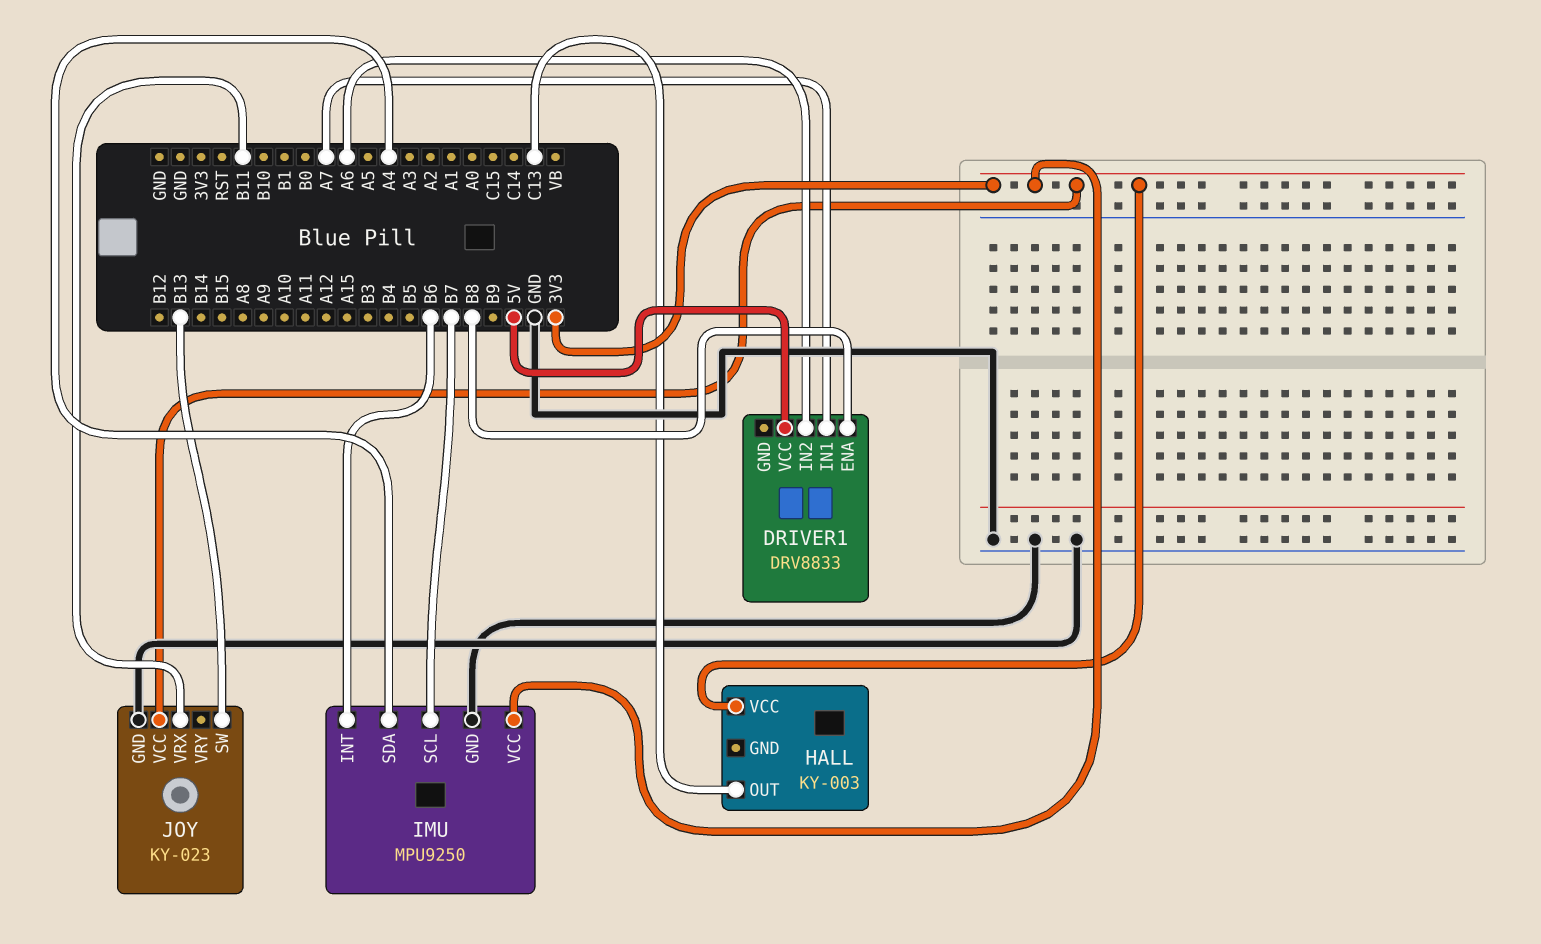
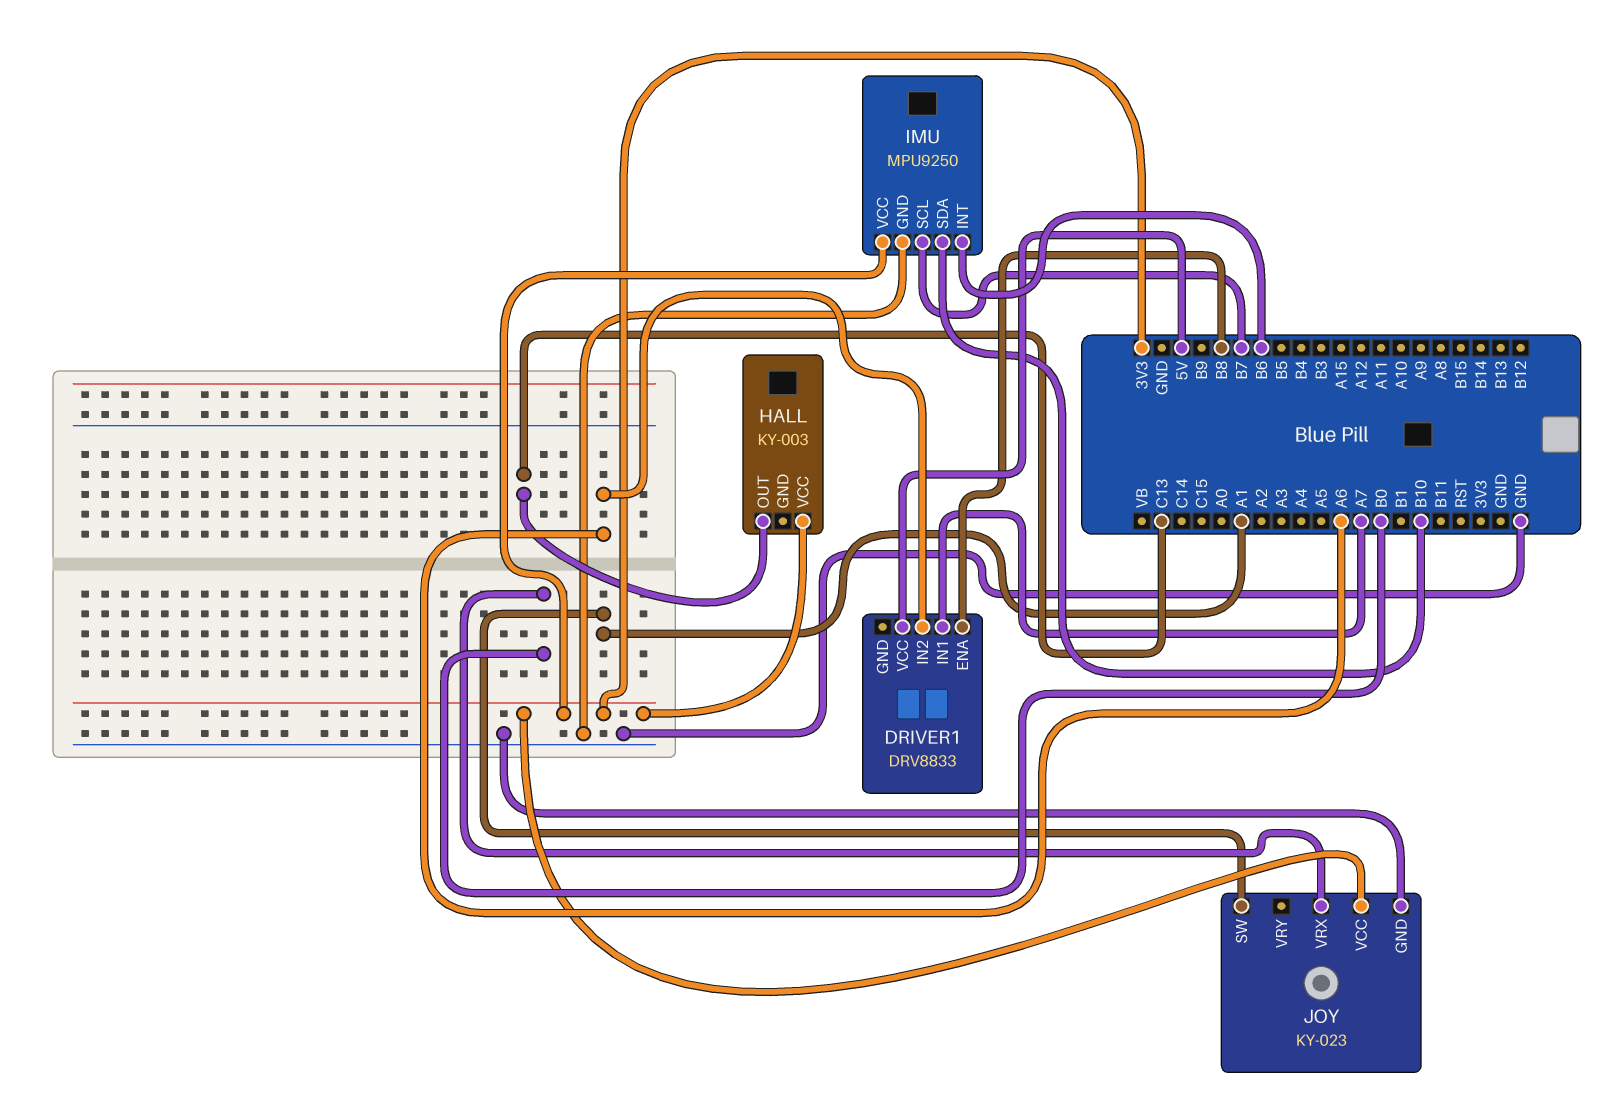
IMU pin SDA: A4 -> B10
JOY pin SW: B13 -> A1
JOY pin VRX: B11 -> B0

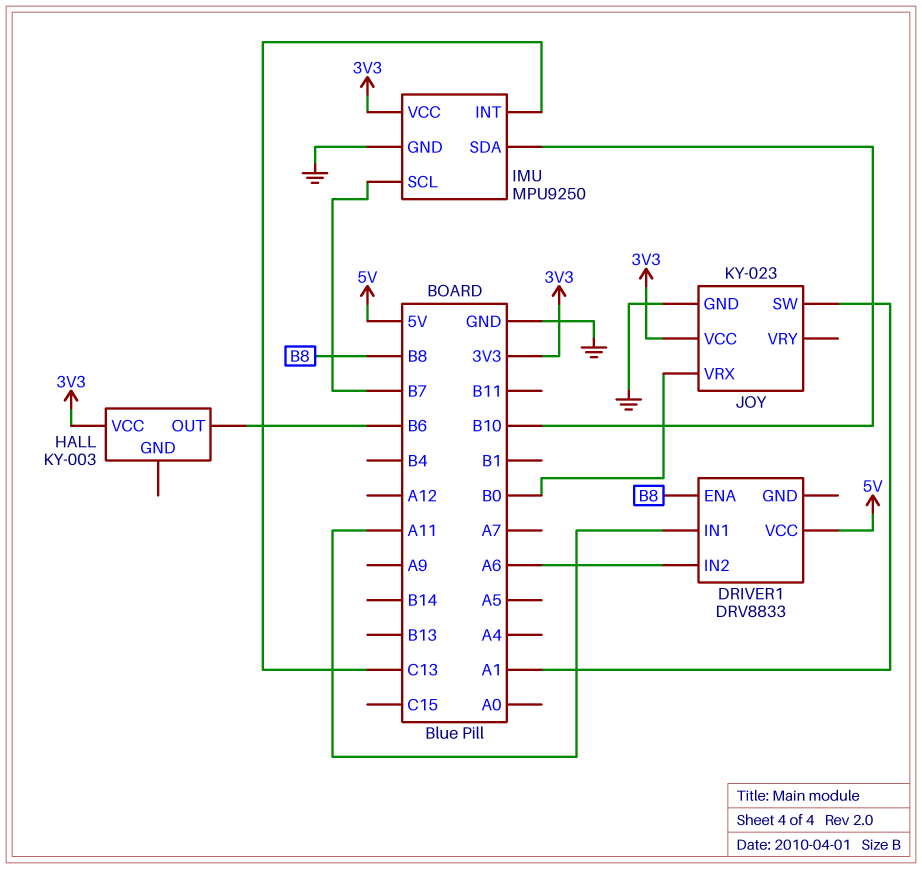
DRIVER1 pin IN1: A7 -> A11
HALL pin OUT: C13 -> B6
IMU pin INT: B6 -> C13

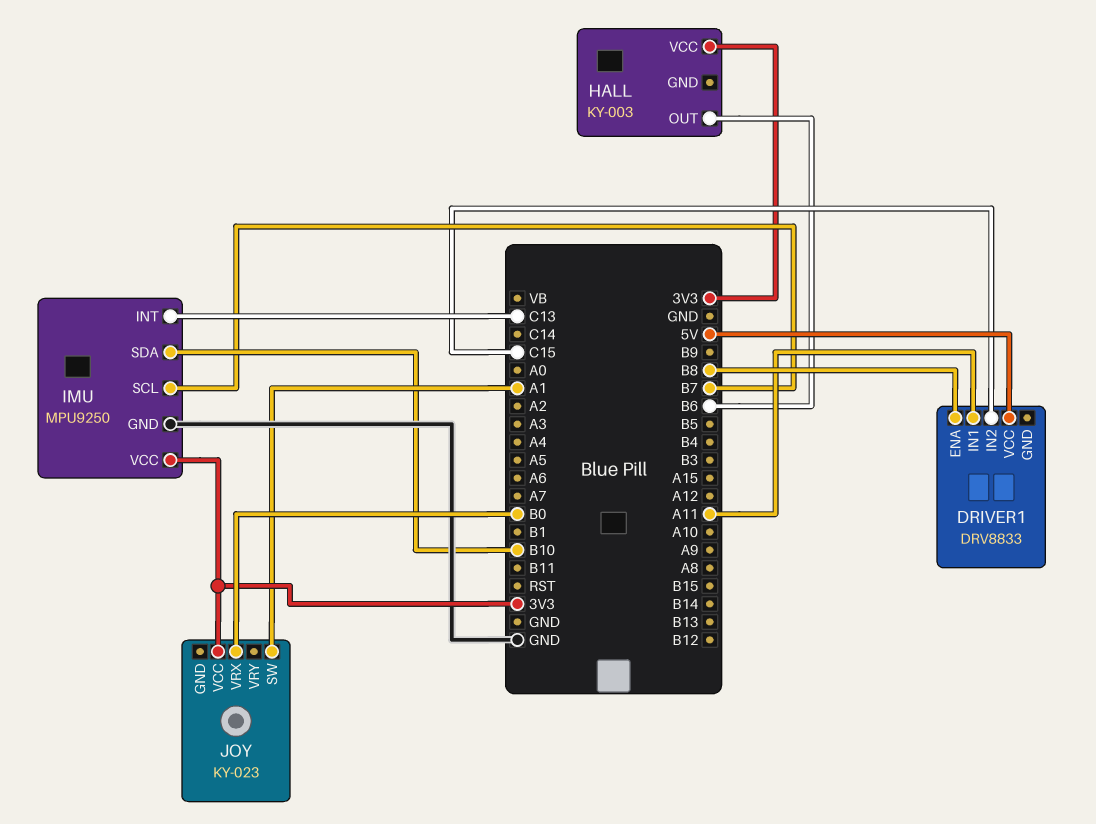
DRIVER1 pin IN2: A6 -> C15
JOY pin GND: GND -> none

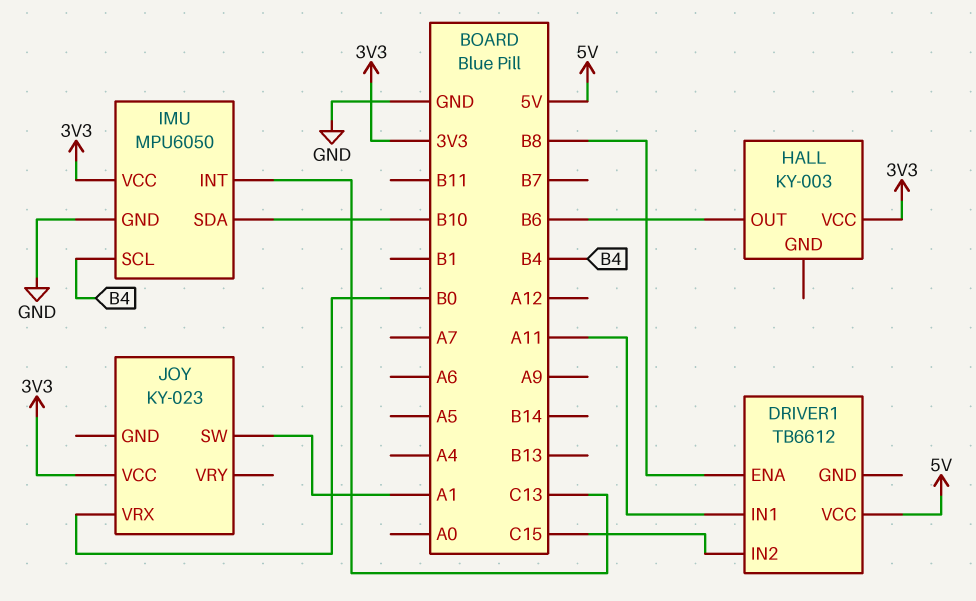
DRIVER1: DRV8833 -> TB6612
IMU: MPU9250 -> MPU6050
IMU pin SCL: B7 -> B4

